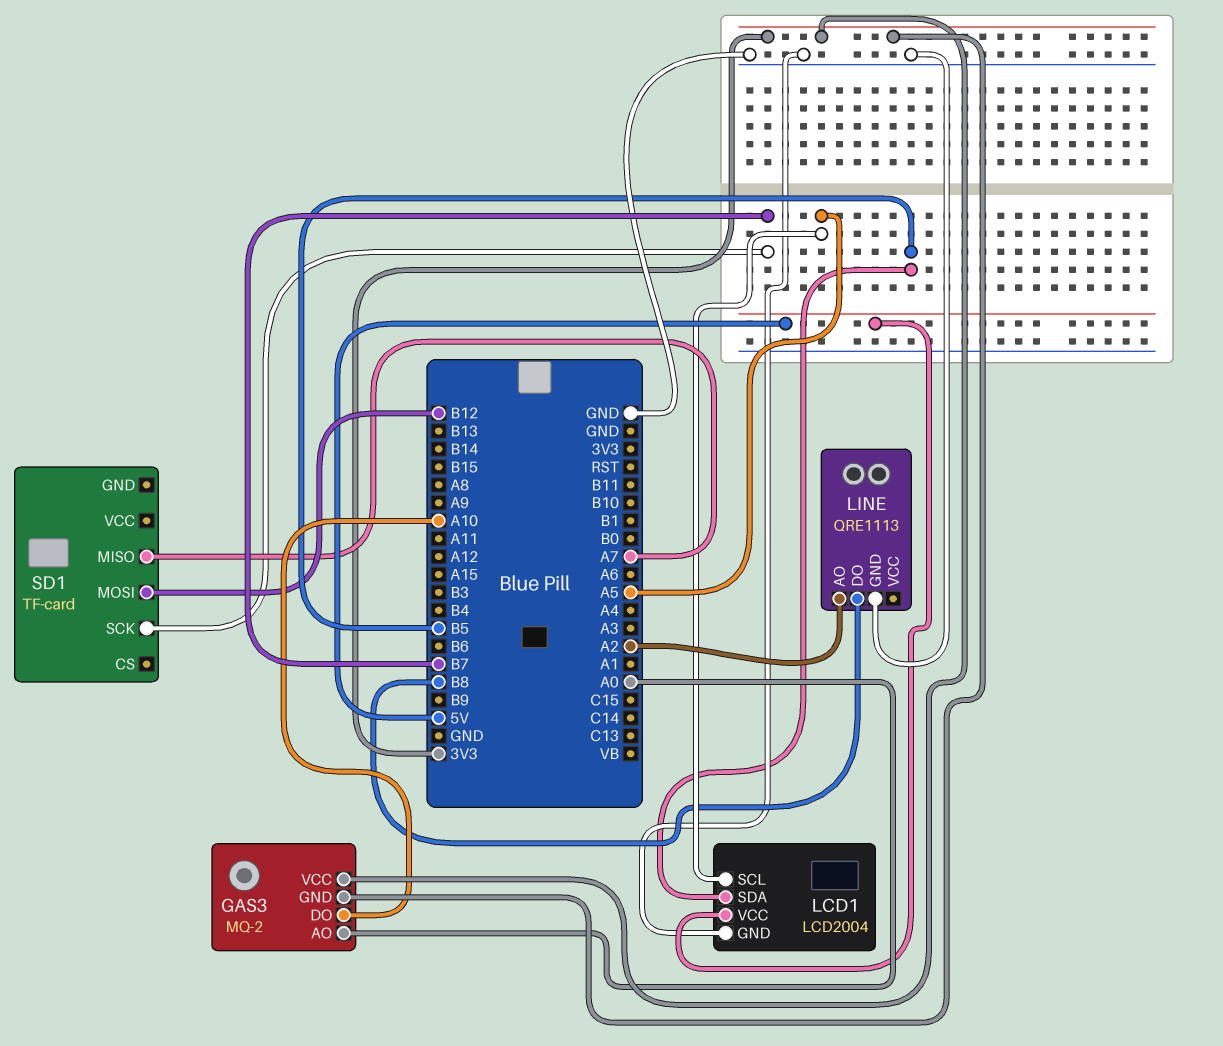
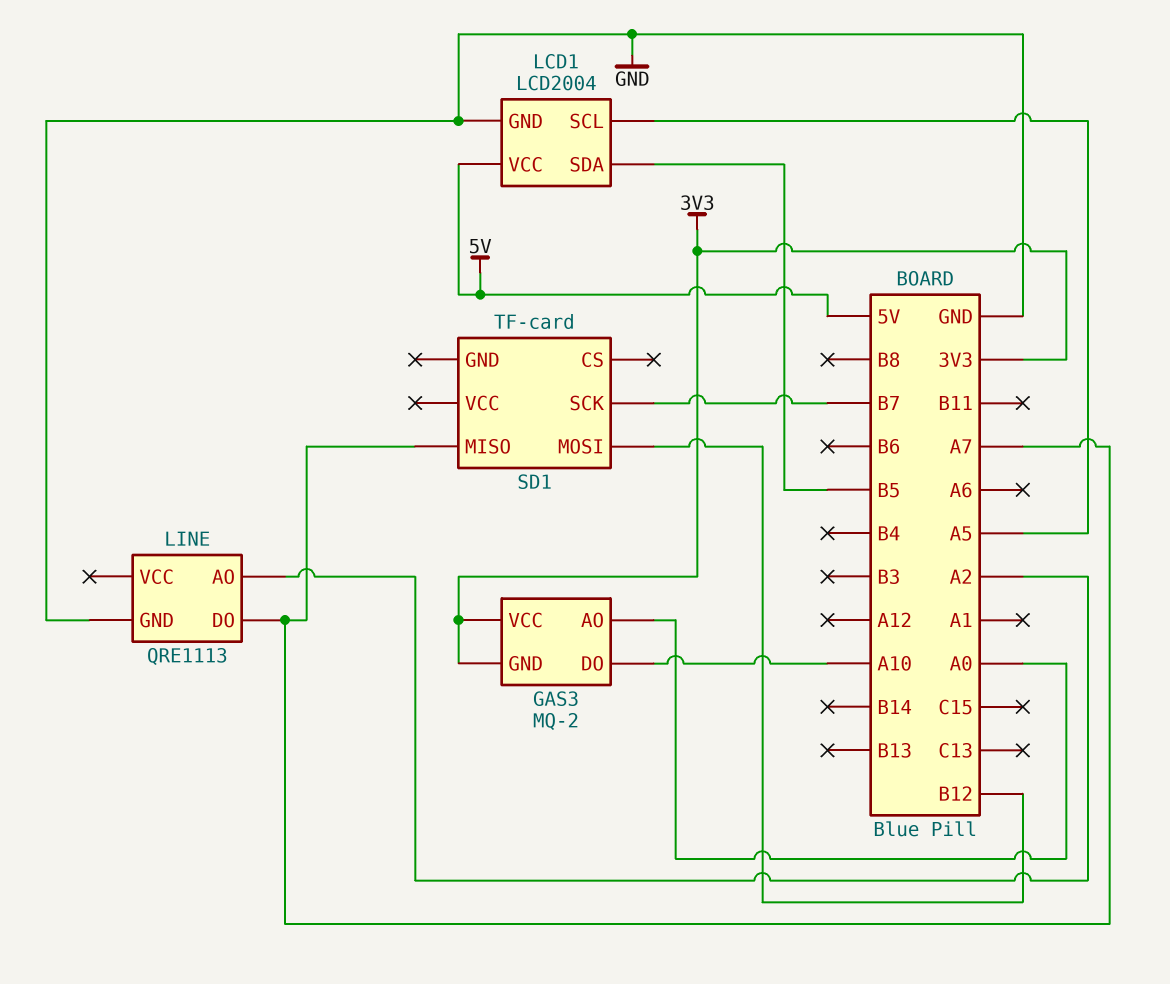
LINE pin DO: B8 -> A7

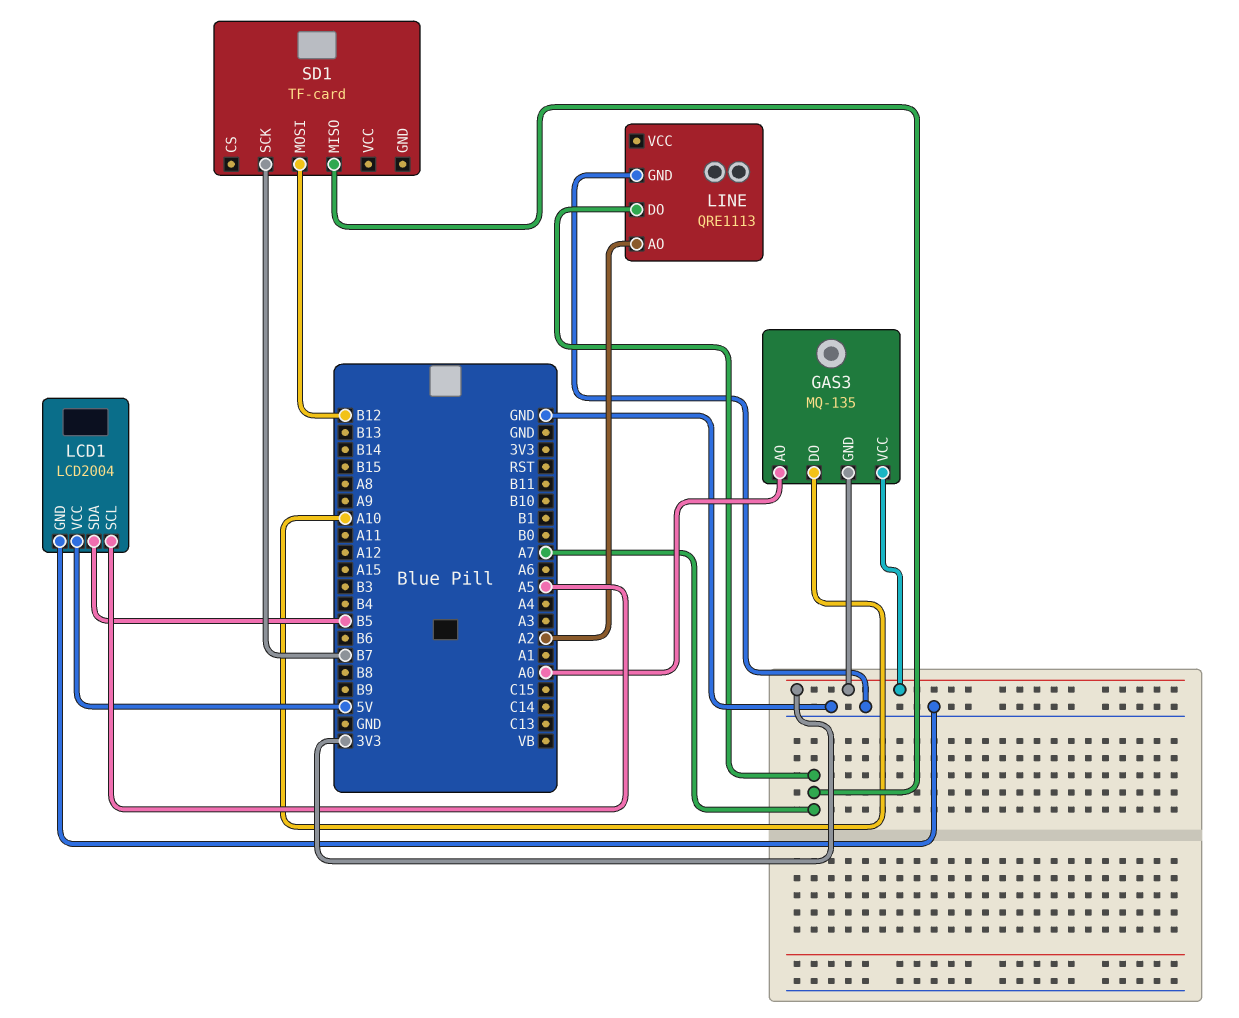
GAS3: MQ-2 -> MQ-135

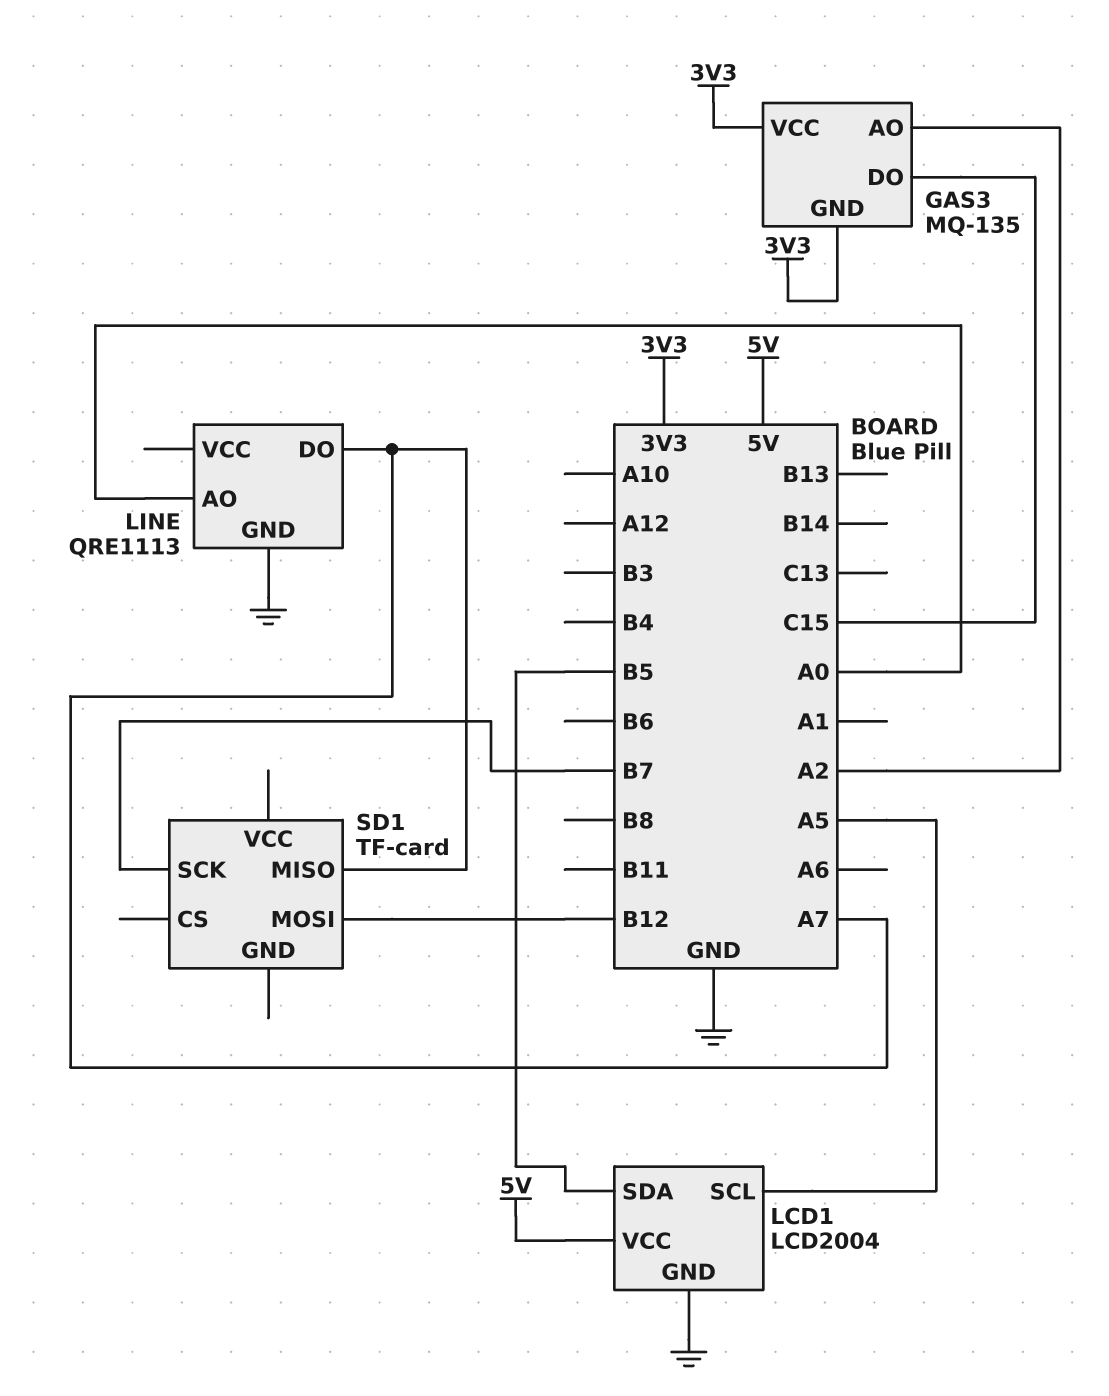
GAS3 pin AO: A0 -> A2
GAS3 pin DO: A10 -> C15
LINE pin AO: A2 -> A0

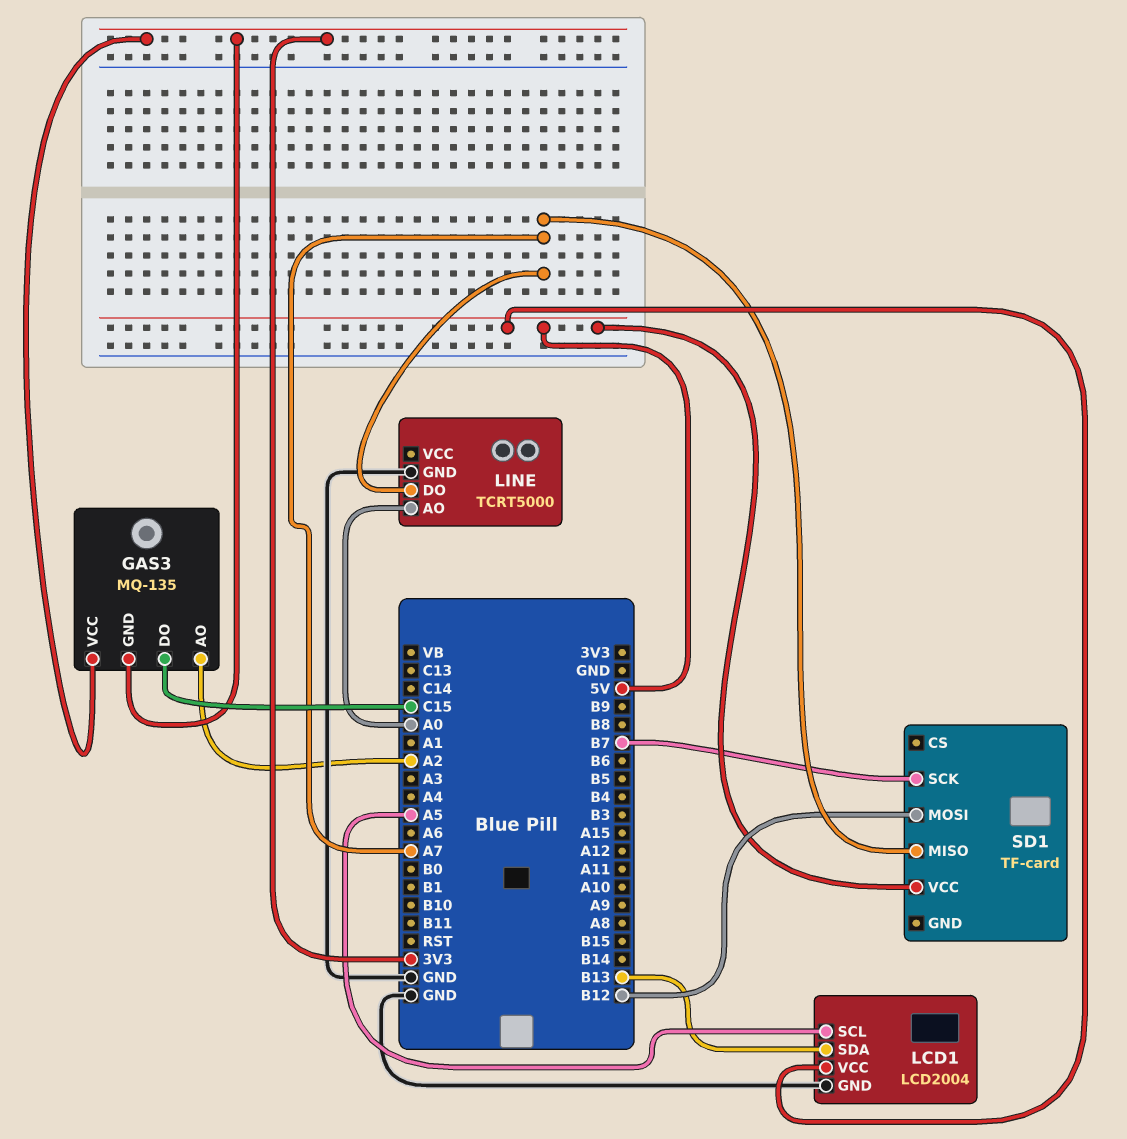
LCD1 pin SDA: B5 -> B13
LINE: QRE1113 -> TCRT5000
SD1 pin VCC: none -> 5V

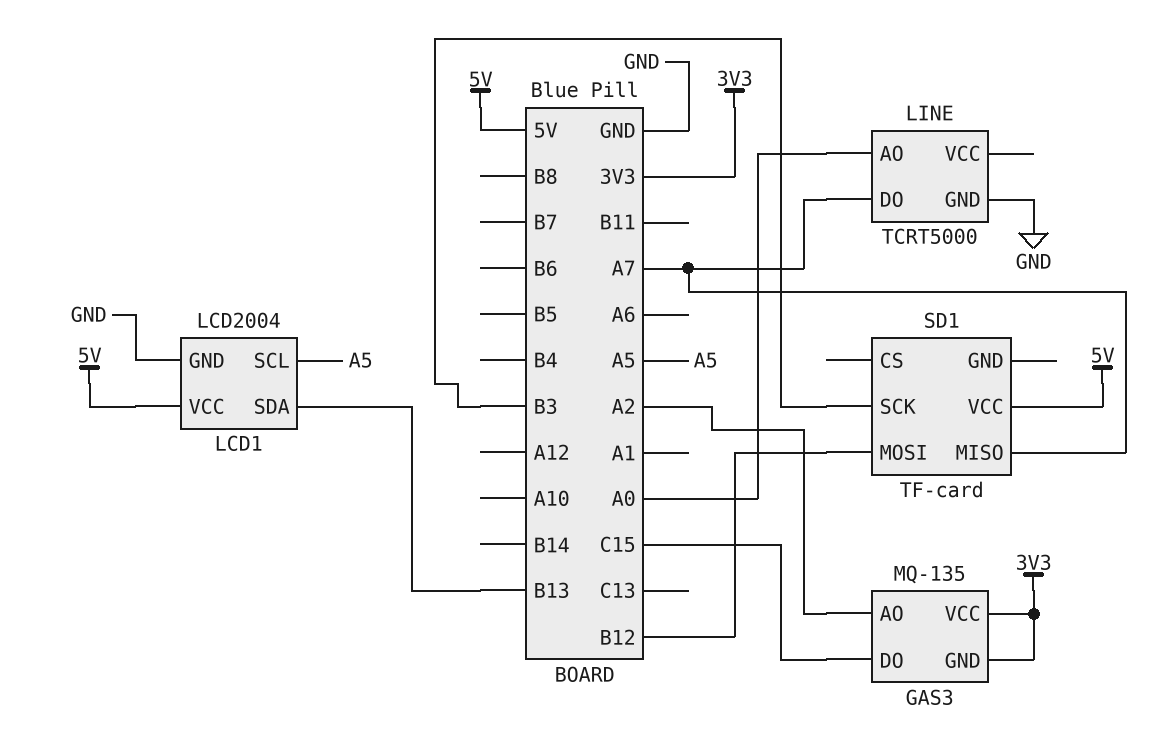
SD1 pin SCK: B7 -> B3

